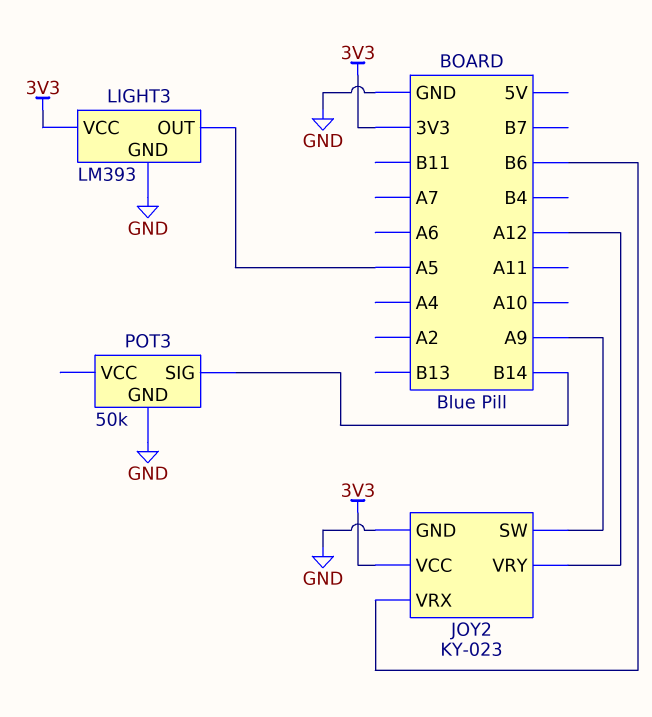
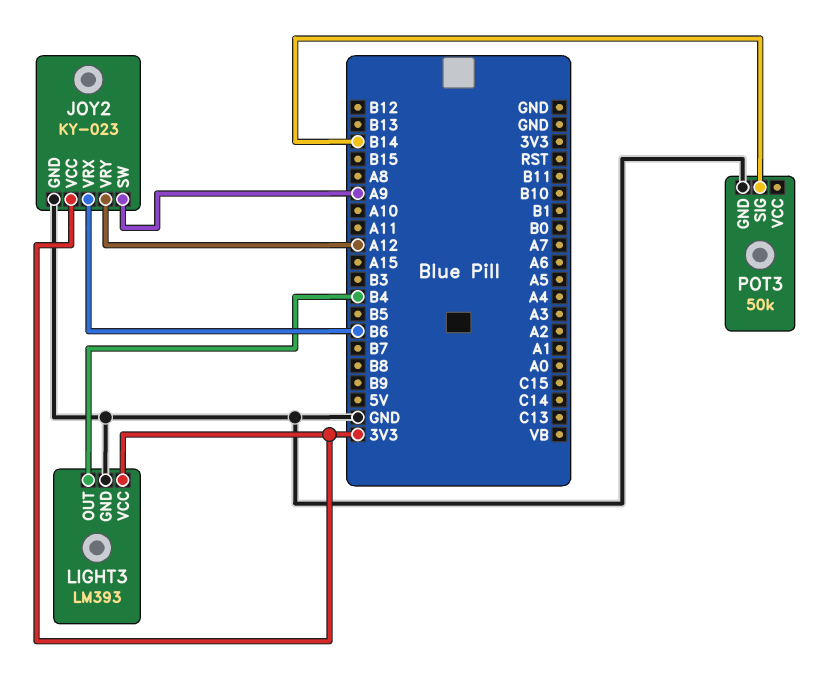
LIGHT3 pin OUT: A5 -> B4

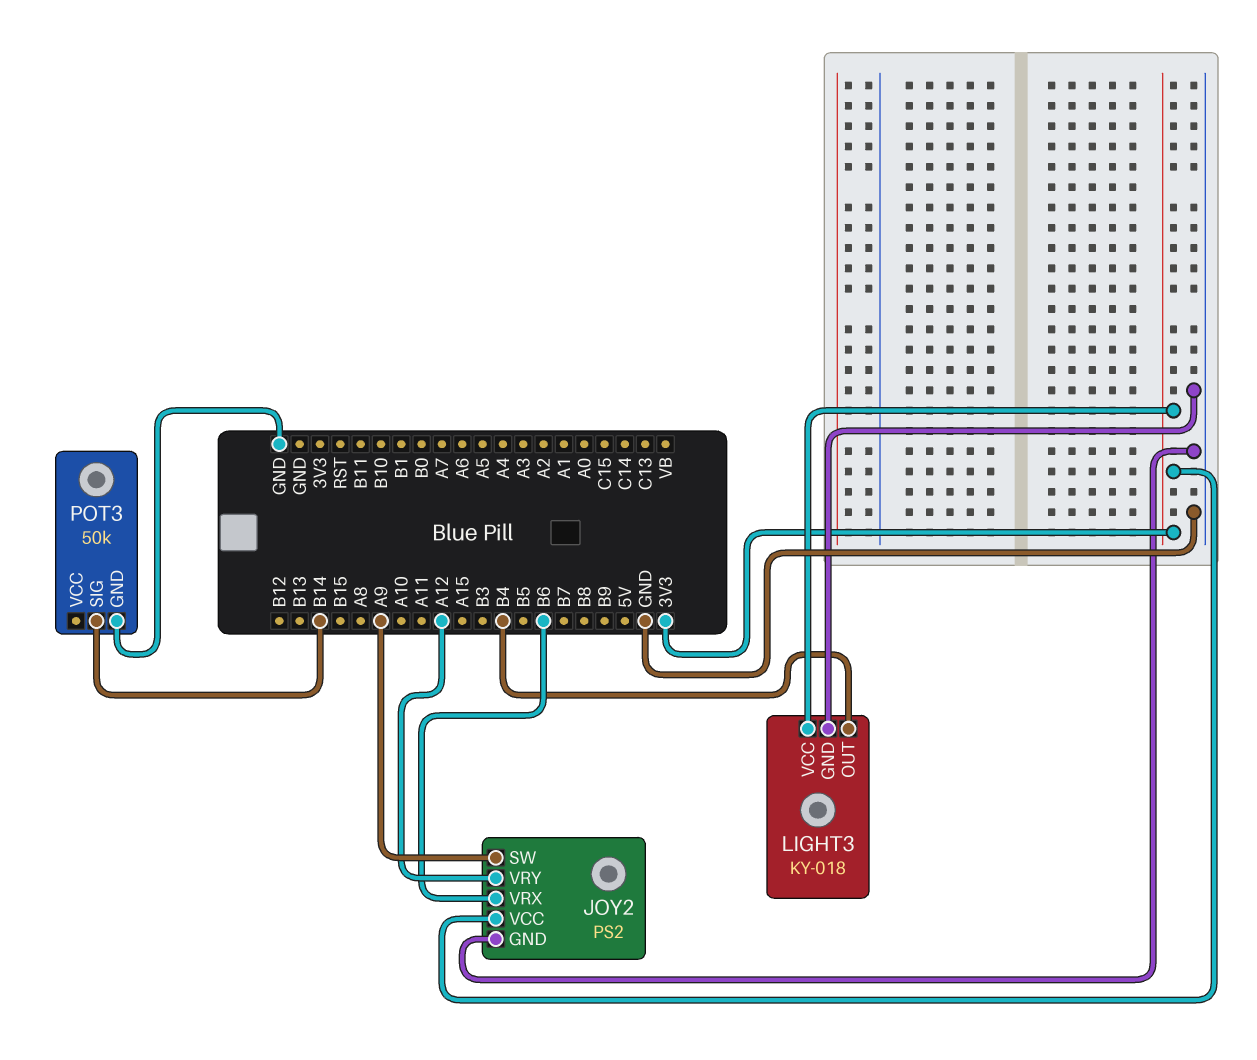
JOY2: KY-023 -> PS2
LIGHT3: LM393 -> KY-018

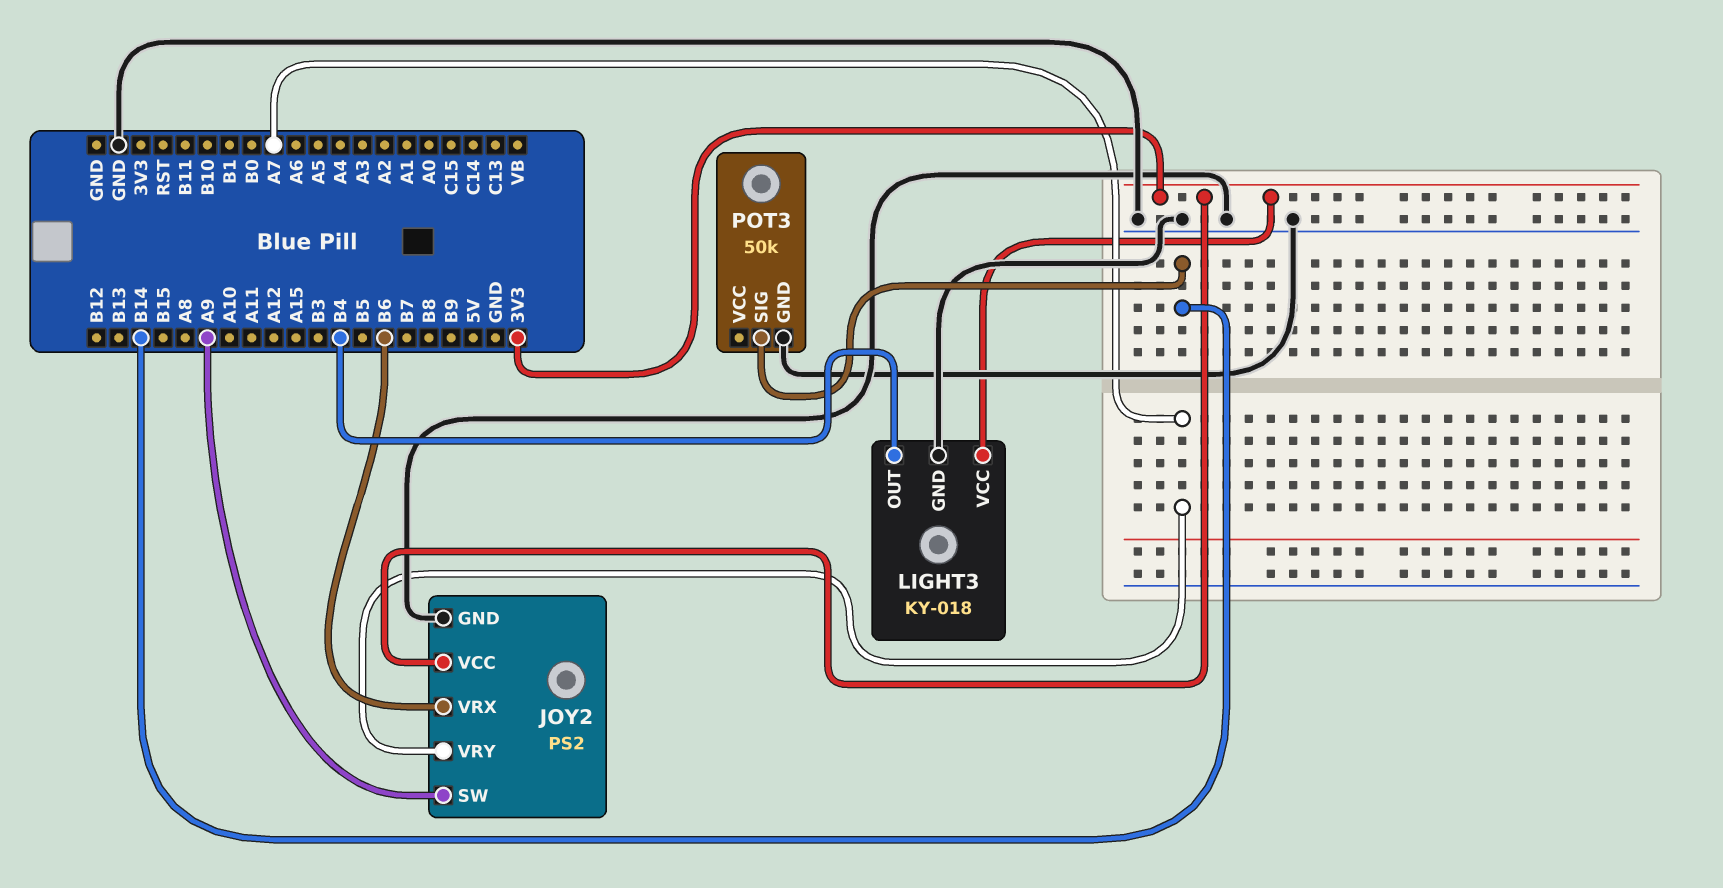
JOY2 pin VRY: A12 -> A7

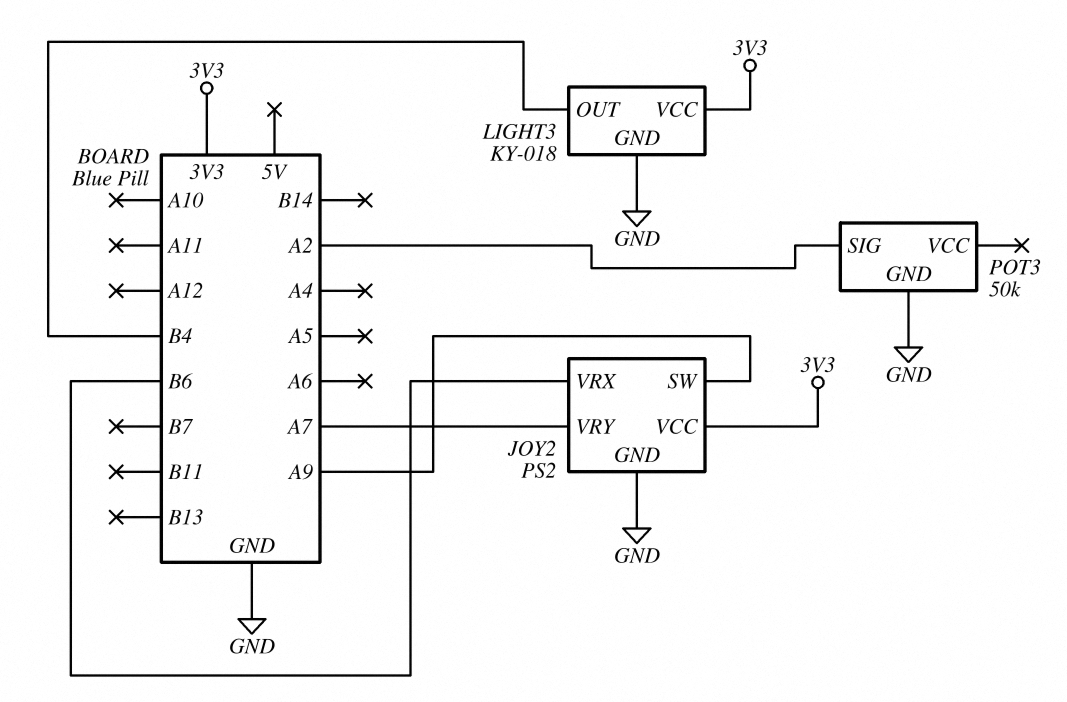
POT3 pin SIG: B14 -> A2

